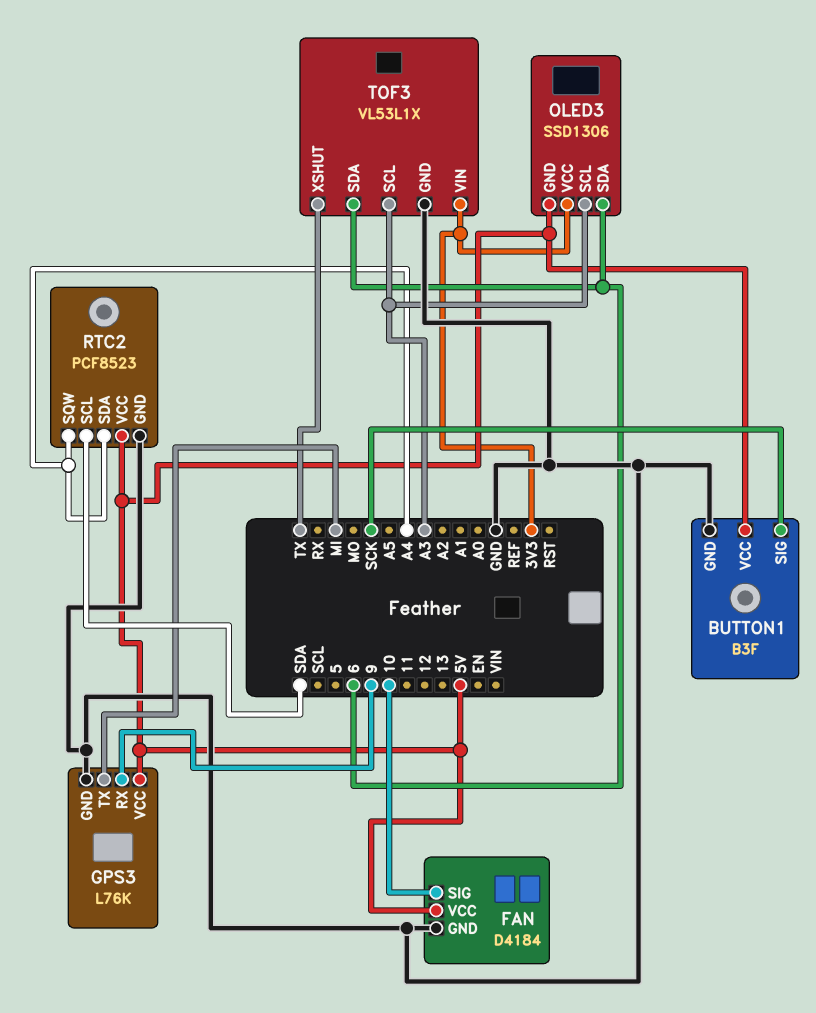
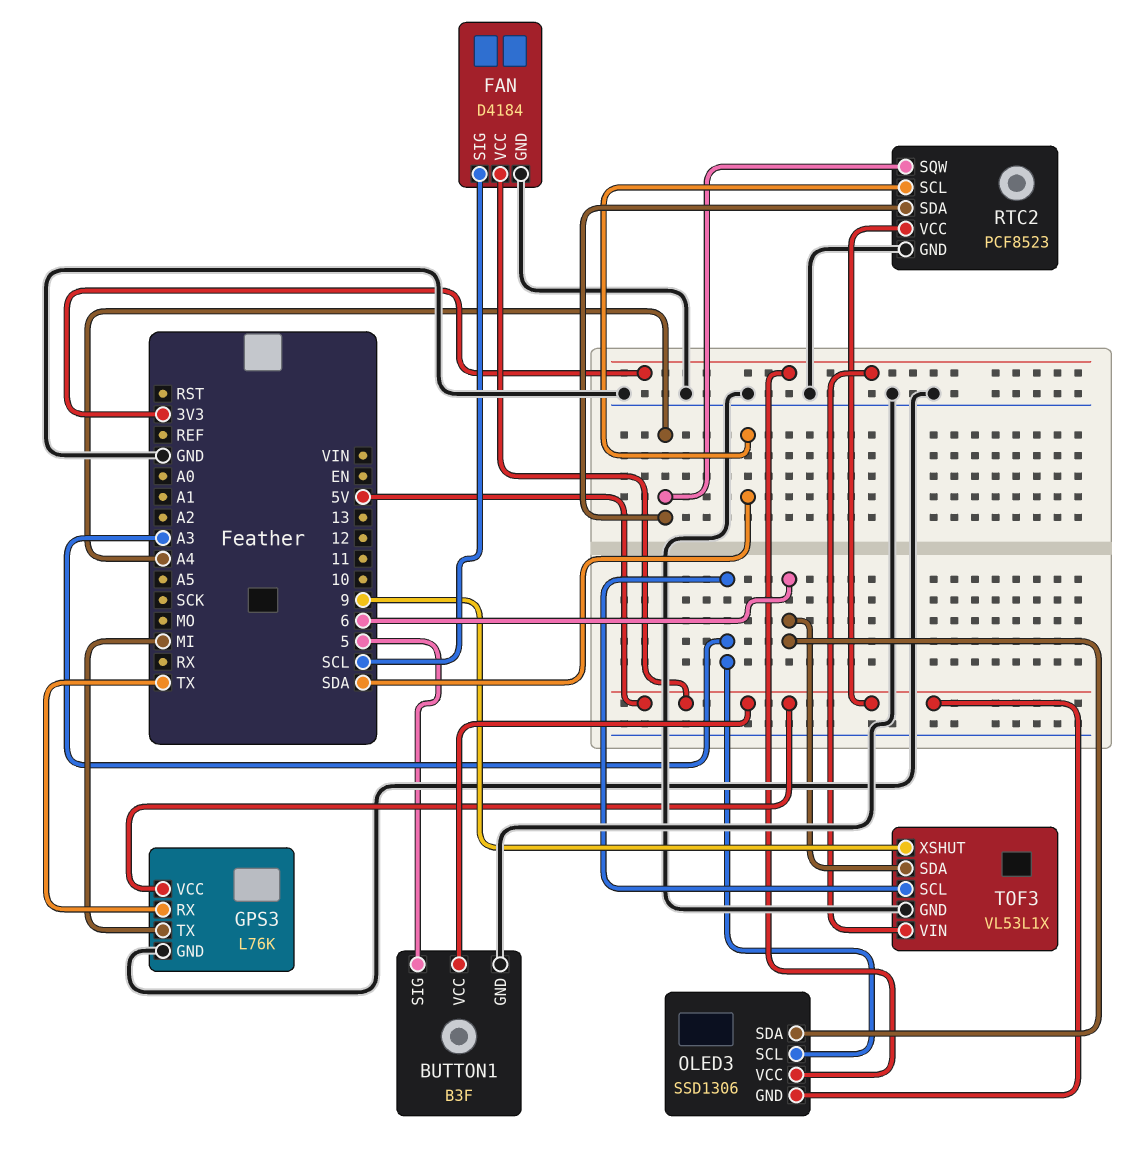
BUTTON1 pin SIG: SCK -> 5
FAN pin SIG: 10 -> SCL
GPS3 pin RX: 9 -> TX
TOF3 pin XSHUT: TX -> 9

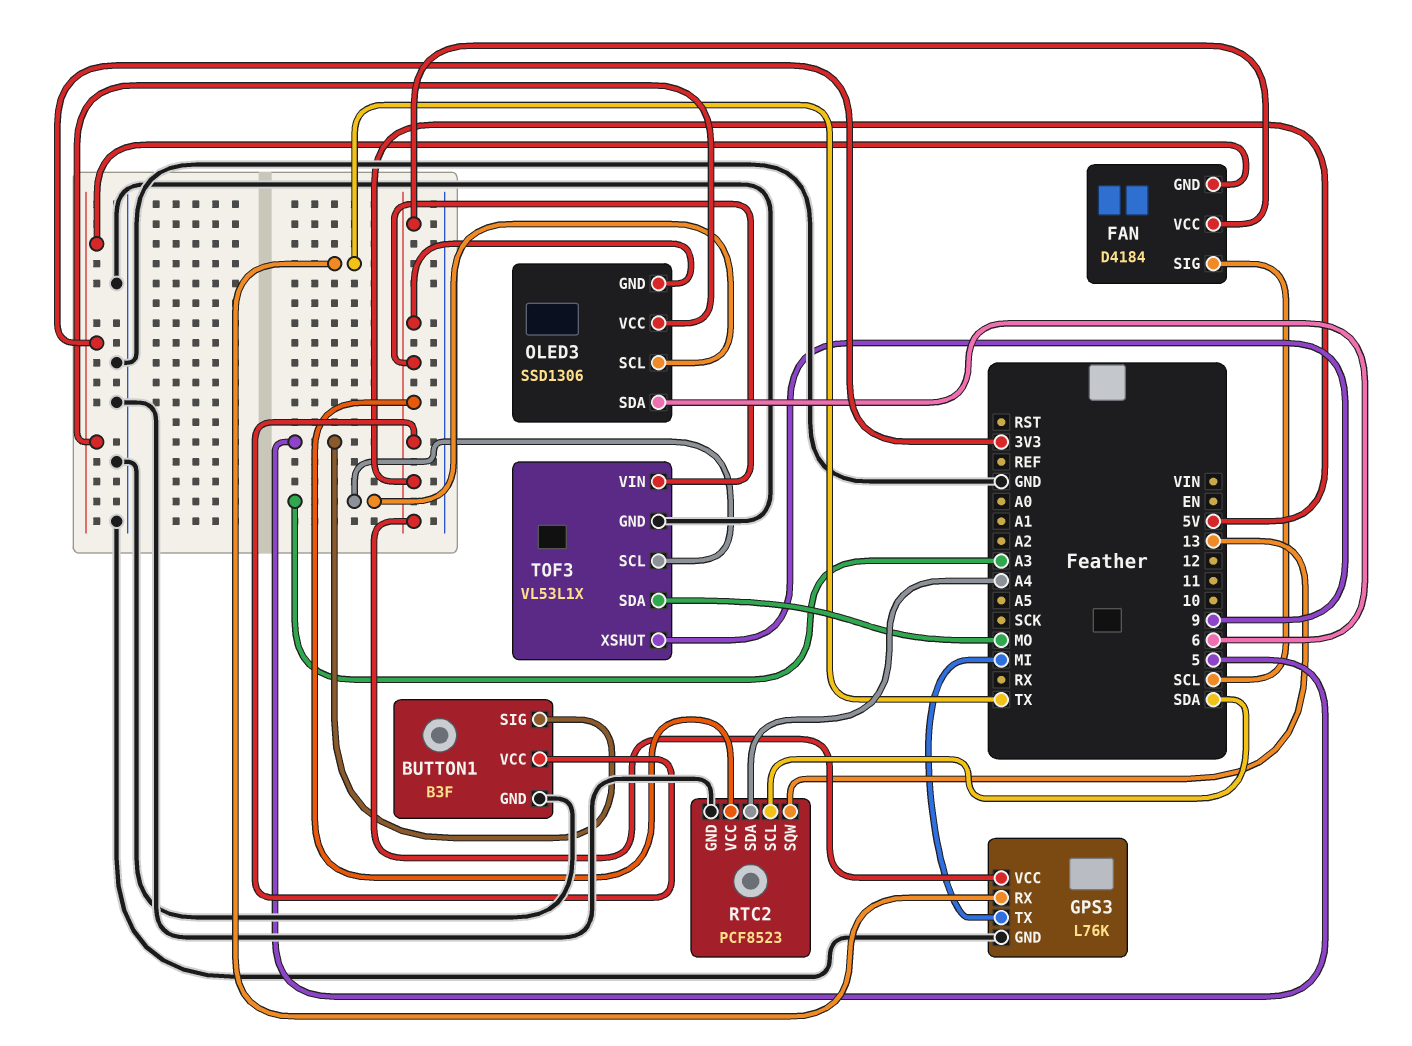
FAN pin GND: GND -> 3V3
RTC2 pin SQW: A4 -> 13
TOF3 pin SDA: 6 -> MO
TOF3 pin VIN: 3V3 -> 5V

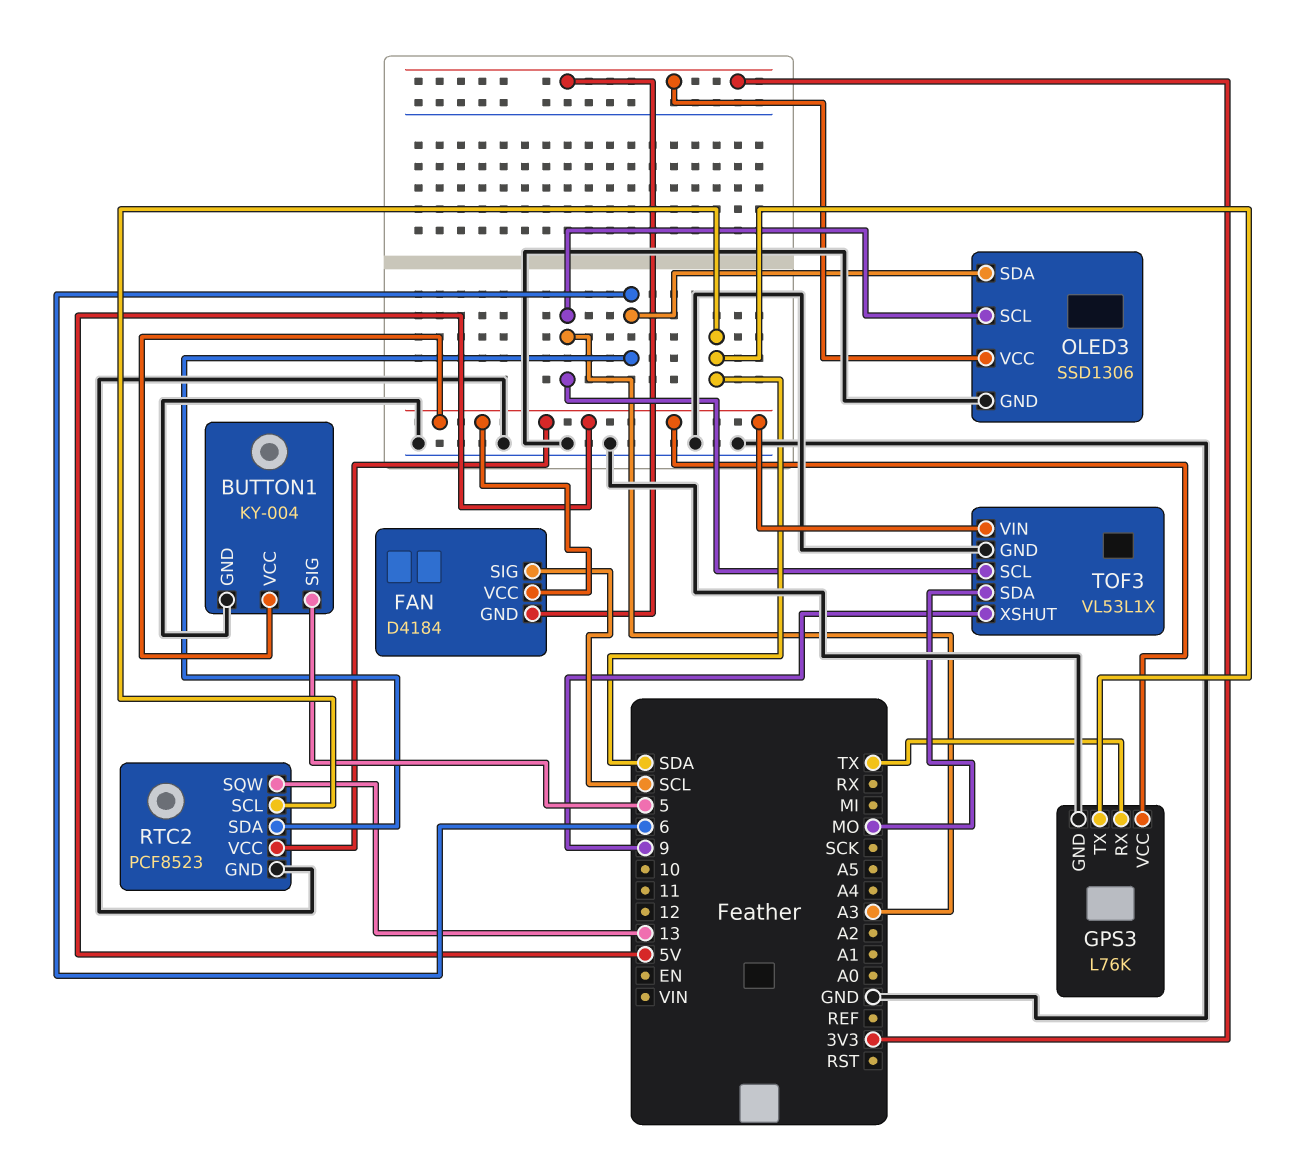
BUTTON1: B3F -> KY-004
GPS3 pin TX: MI -> SDA
OLED3 pin GND: 5V -> GND
RTC2 pin SDA: A4 -> 6

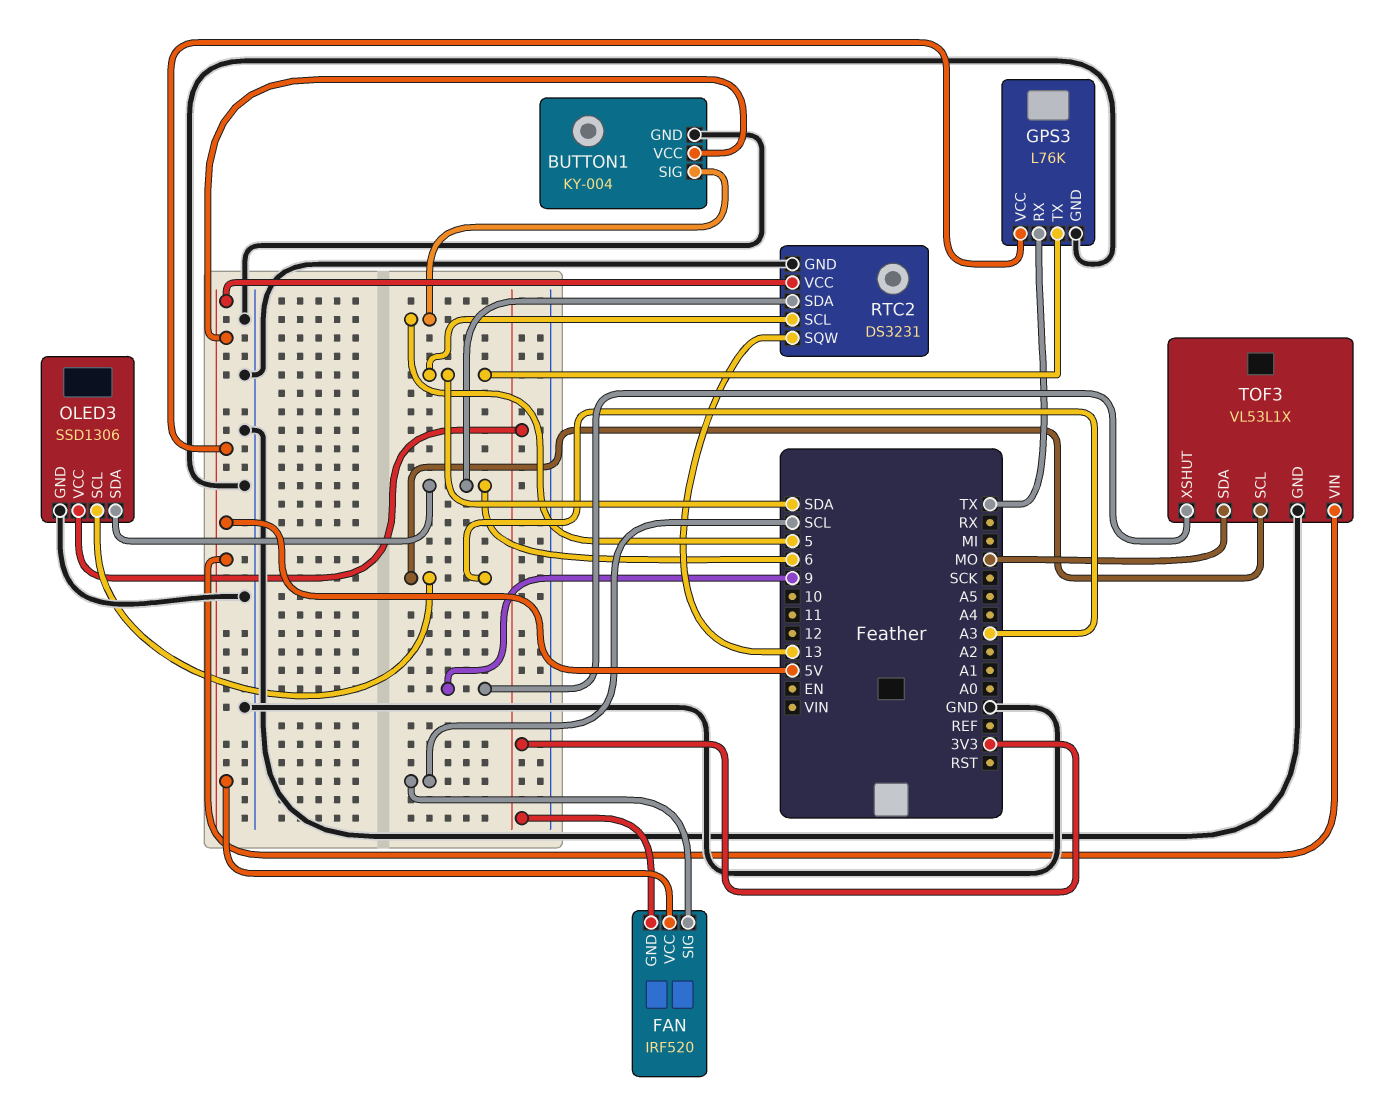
FAN: D4184 -> IRF520
RTC2: PCF8523 -> DS3231

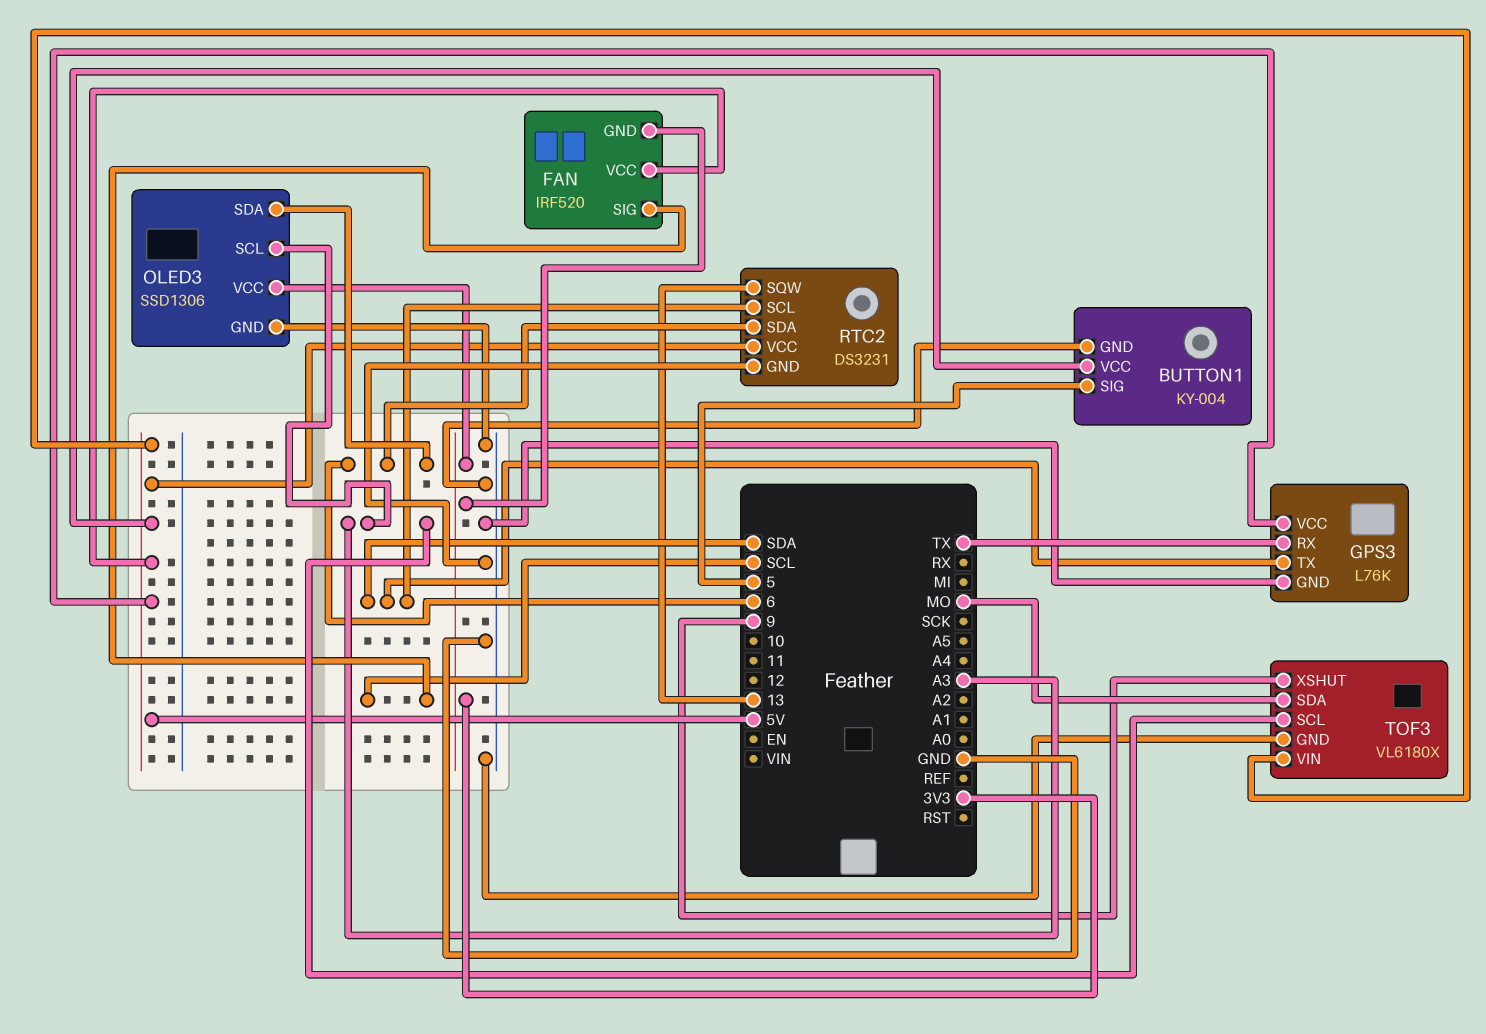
TOF3: VL53L1X -> VL6180X

